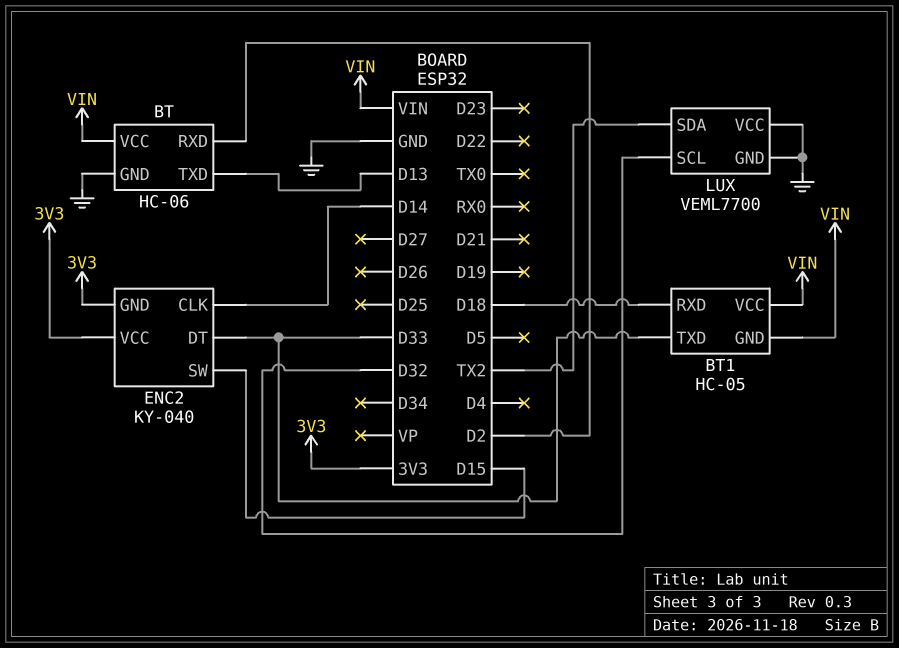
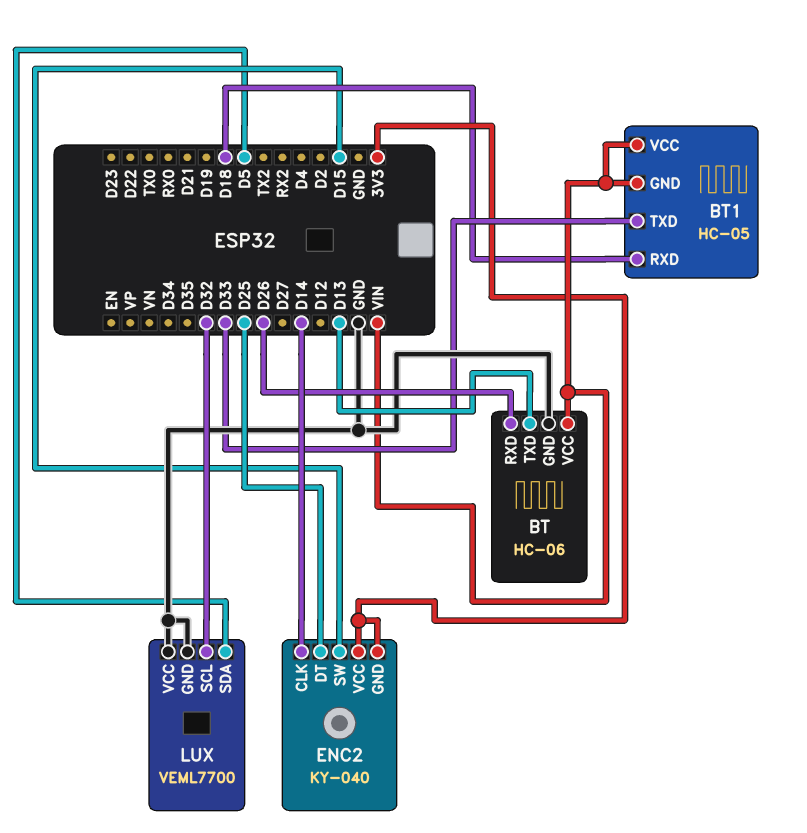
BT pin RXD: D2 -> D26
ENC2 pin DT: D33 -> D25
LUX pin SDA: TX2 -> D5

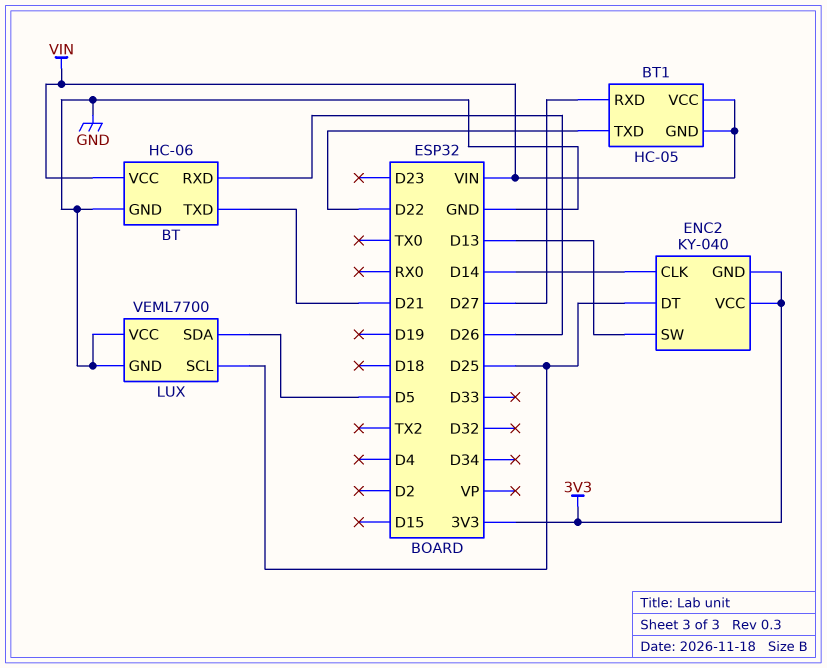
BT pin TXD: D13 -> D21
BT1 pin RXD: D18 -> D27
BT1 pin TXD: D33 -> D22
ENC2 pin SW: D15 -> D13
LUX pin SCL: D32 -> D25

